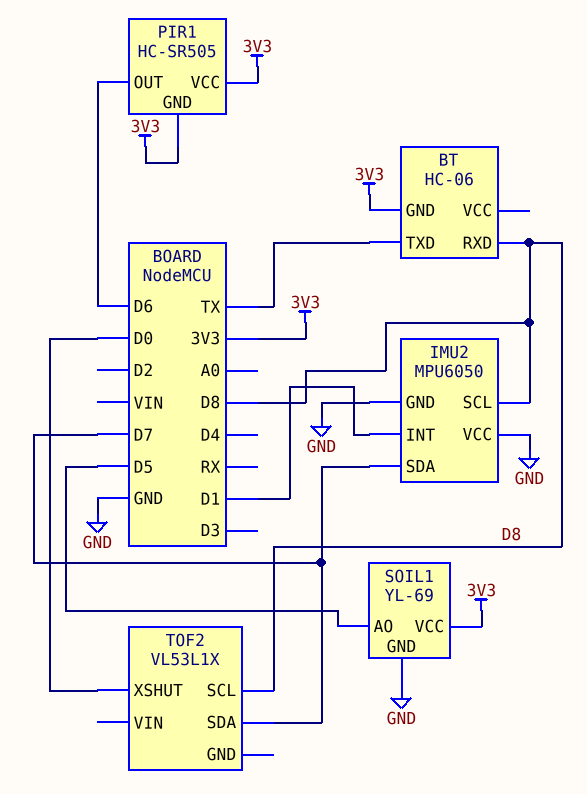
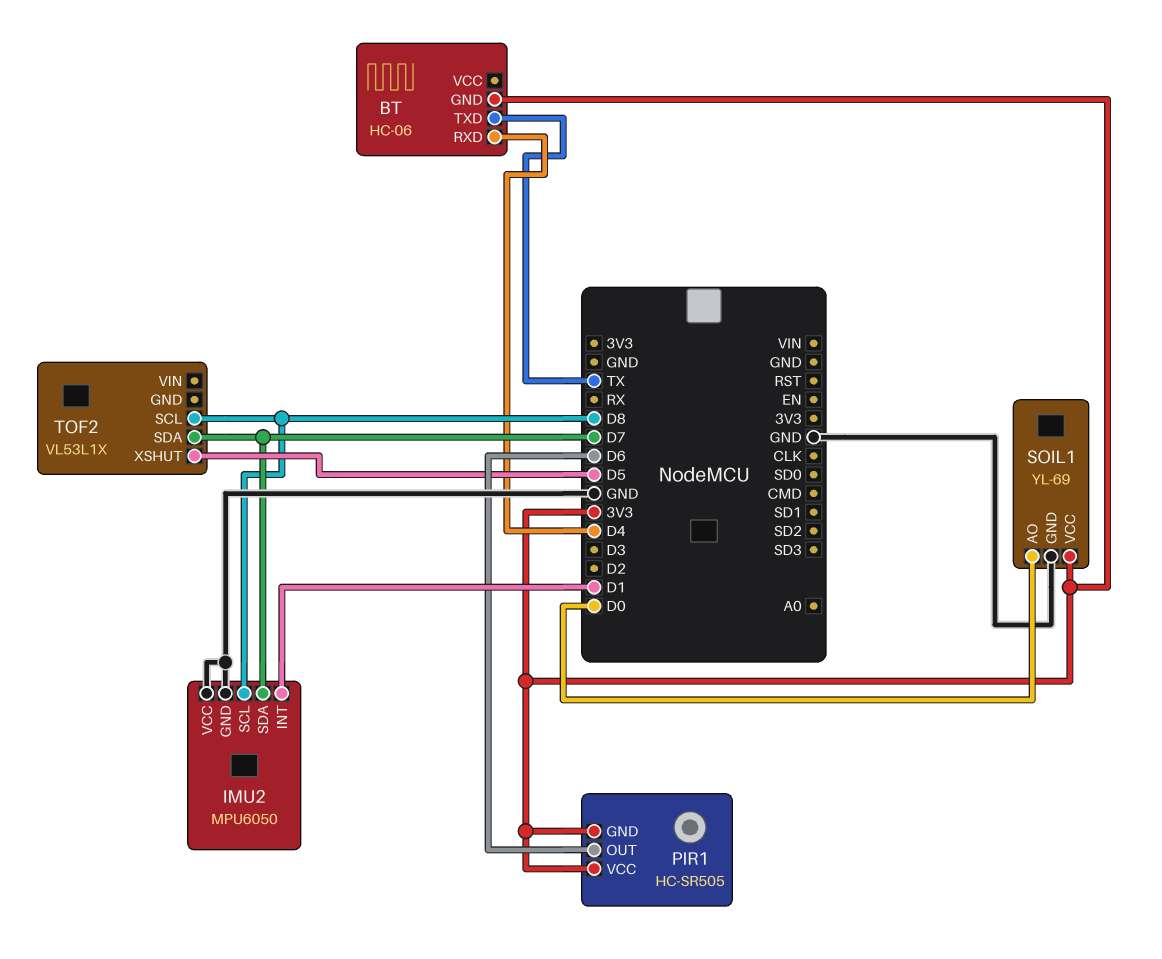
BT pin RXD: D8 -> D4
SOIL1 pin AO: D5 -> D0
TOF2 pin XSHUT: D0 -> D5

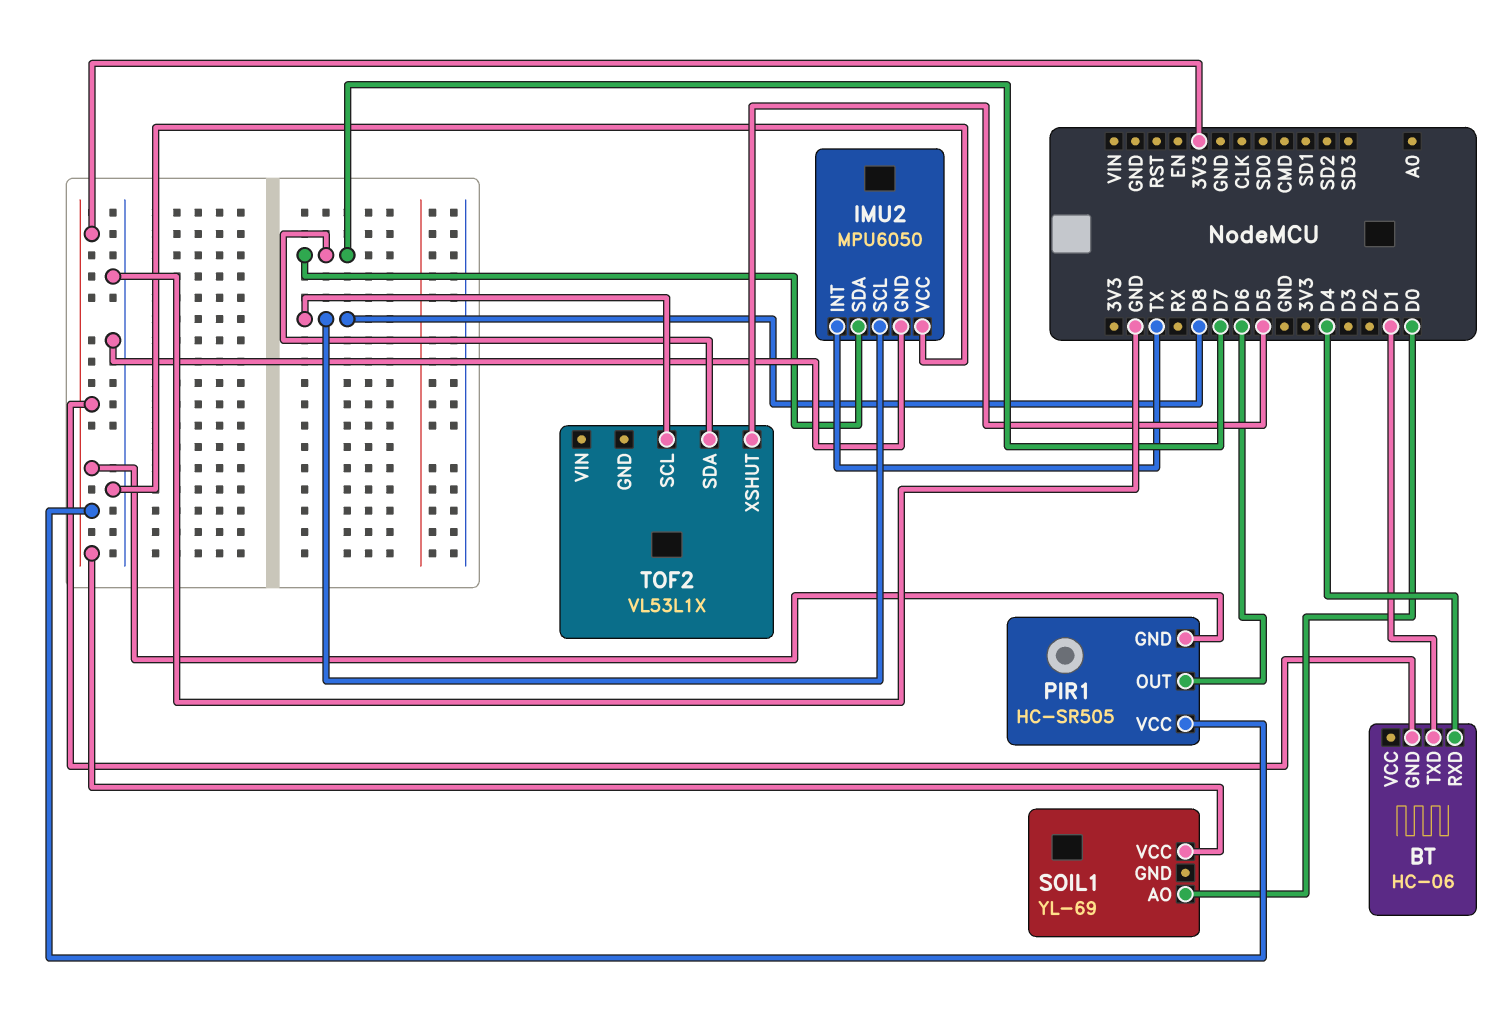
BT pin TXD: TX -> D1
IMU2 pin INT: D1 -> TX
SOIL1 pin GND: GND -> none

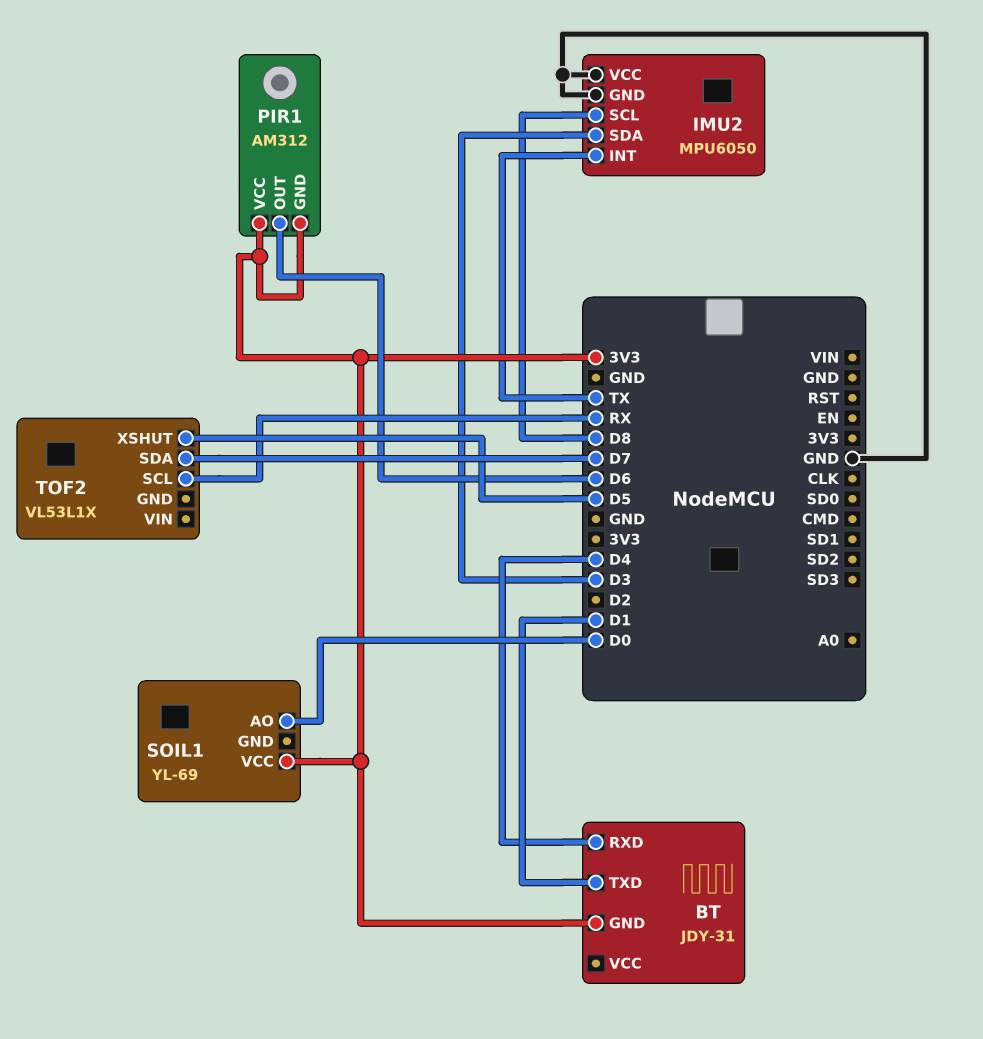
BT: HC-06 -> JDY-31
IMU2 pin SDA: D7 -> D3
PIR1: HC-SR505 -> AM312
TOF2 pin SCL: D8 -> RX

